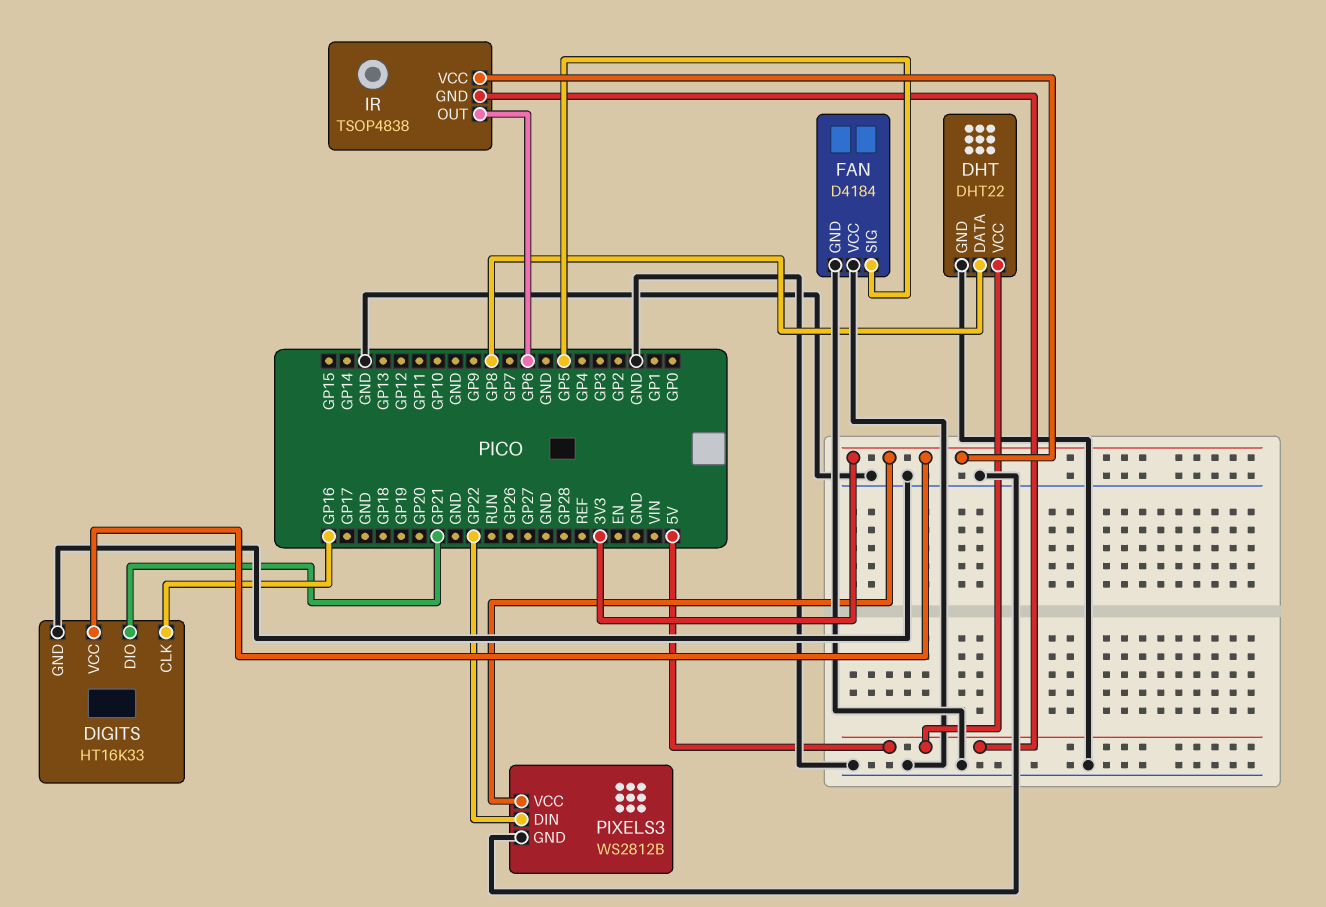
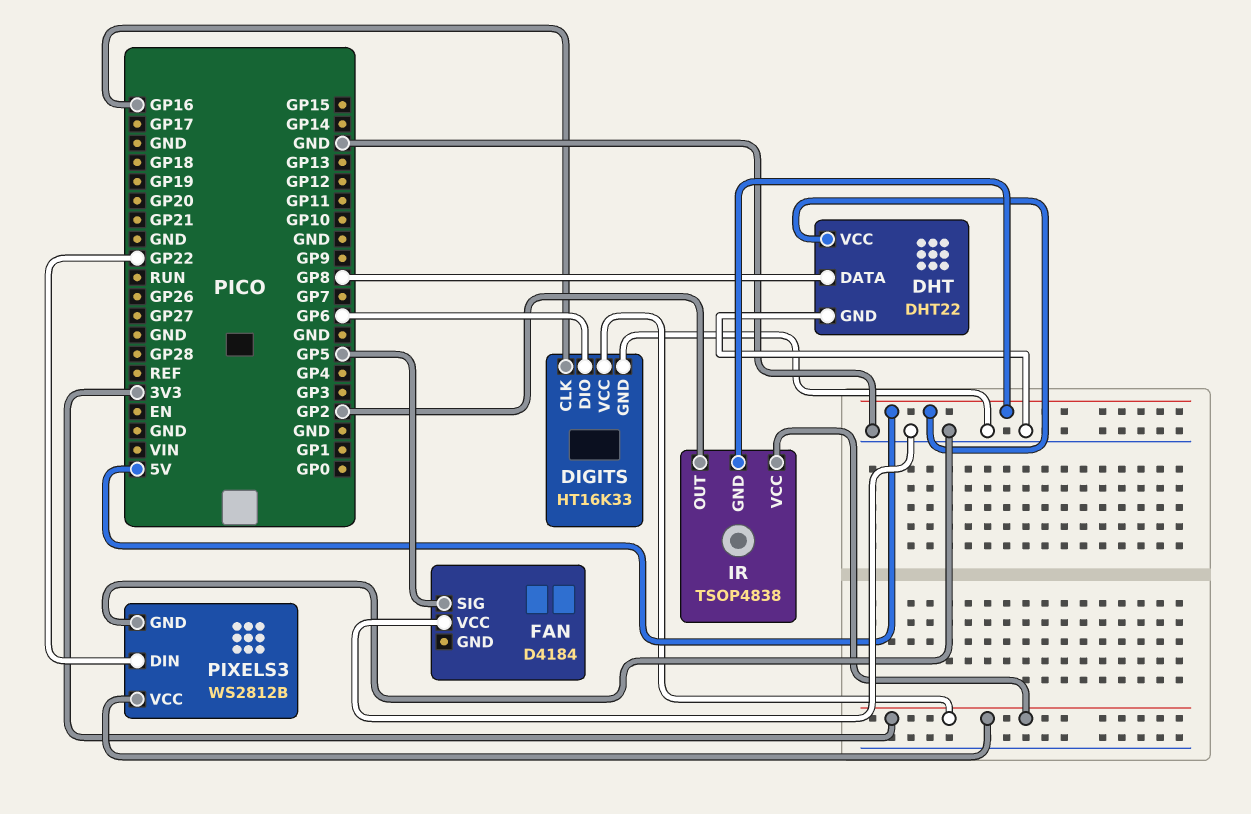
DIGITS pin DIO: GP21 -> GP6
FAN pin GND: GND -> none
IR pin OUT: GP6 -> GP2

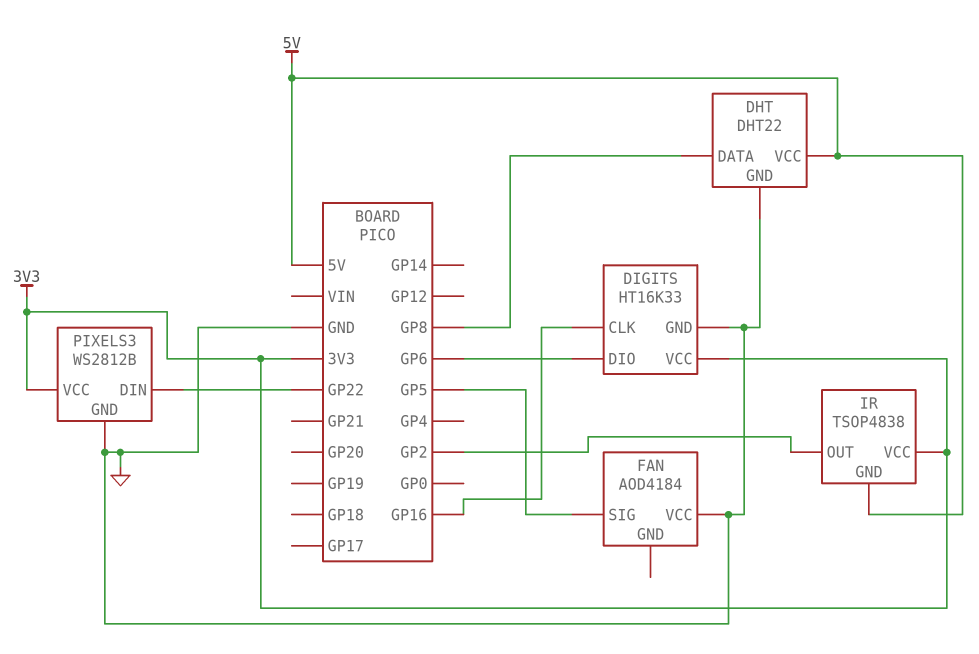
FAN: D4184 -> AOD4184

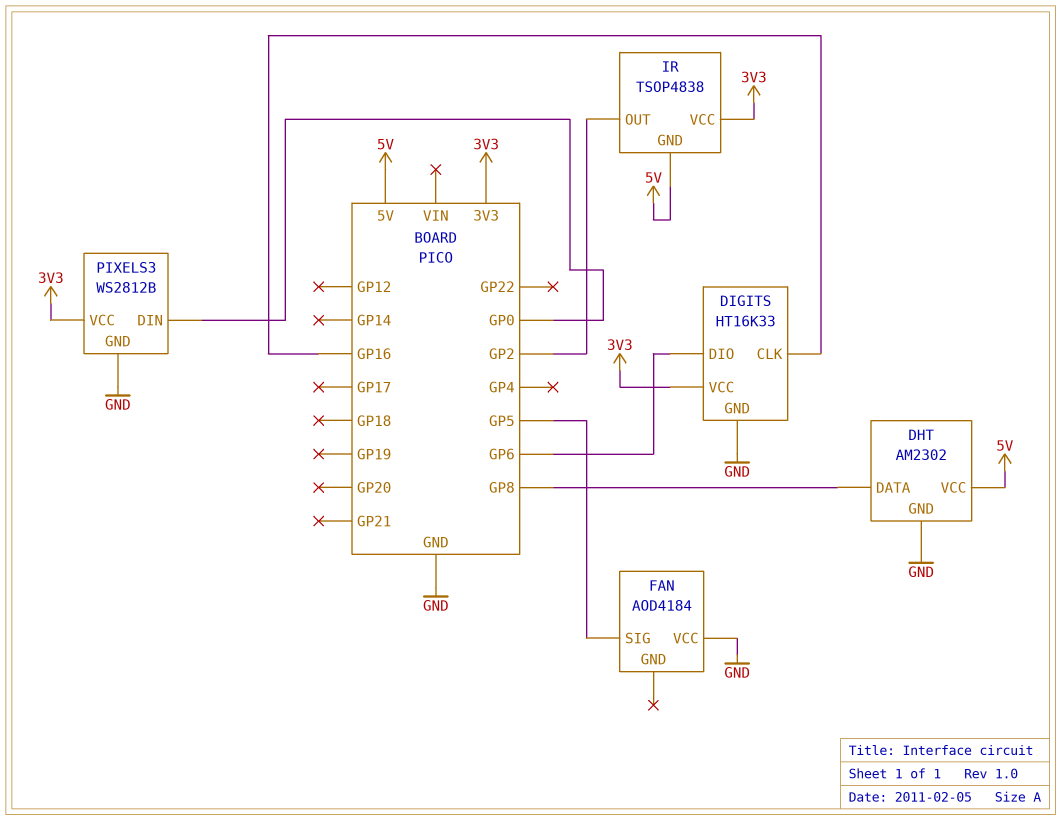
DHT: DHT22 -> AM2302
PIXELS3 pin DIN: GP22 -> GP0

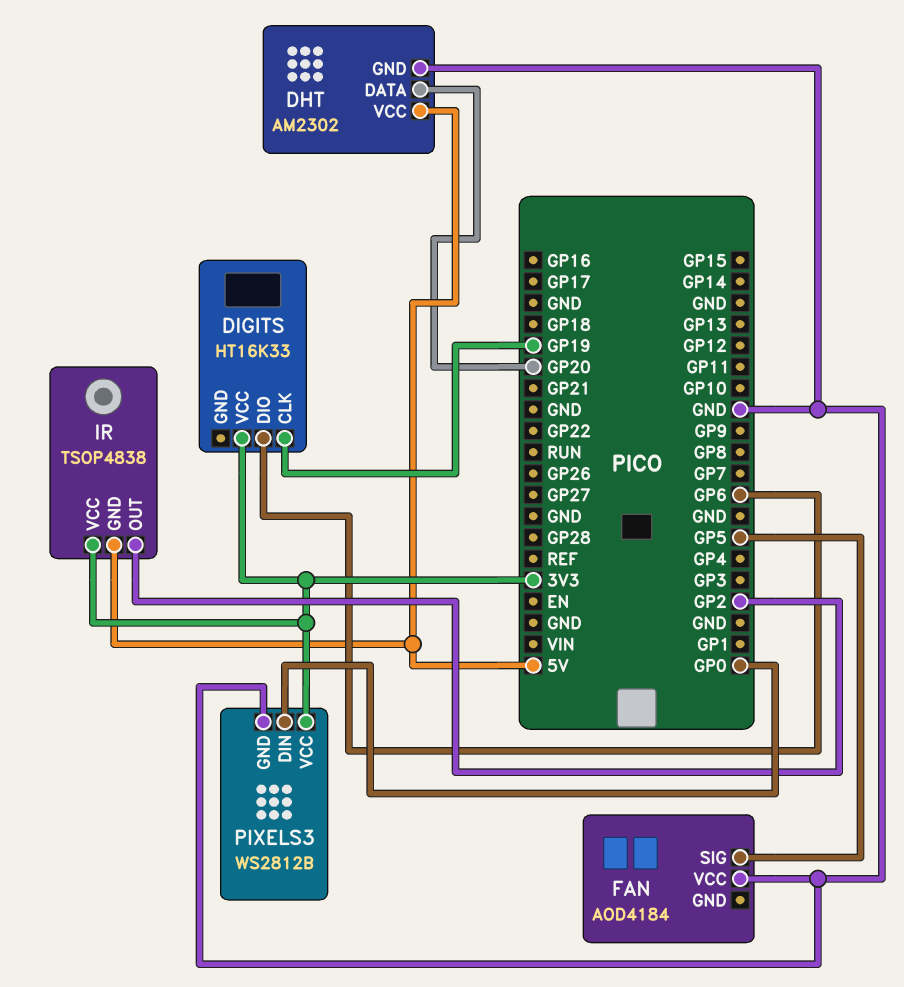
DHT pin DATA: GP8 -> GP20
DIGITS pin CLK: GP16 -> GP19
DIGITS pin GND: GND -> none

